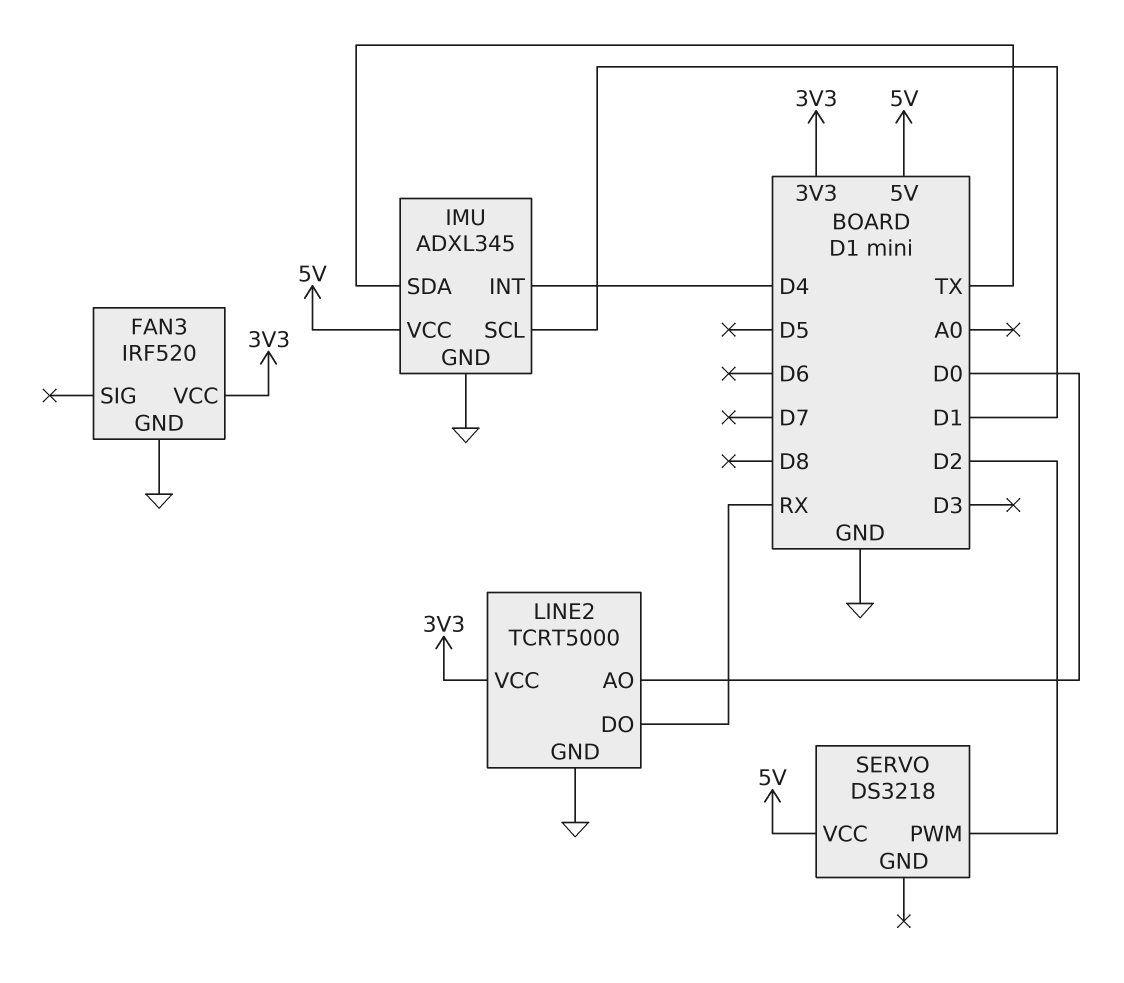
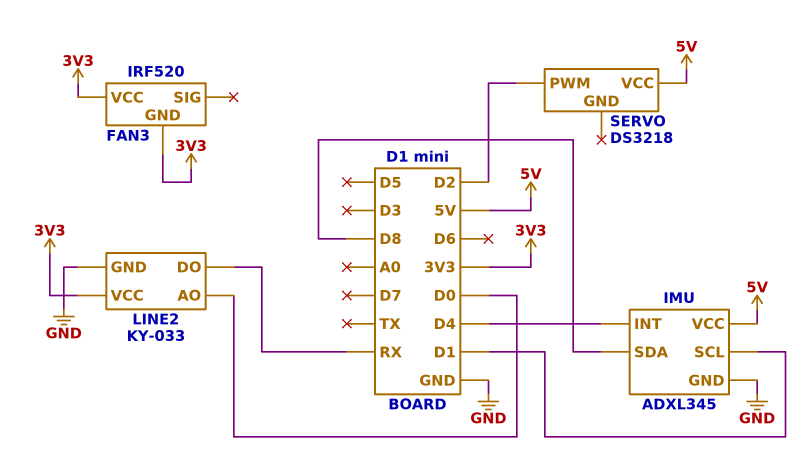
FAN3 pin GND: GND -> 3V3
IMU pin SDA: TX -> D8
LINE2: TCRT5000 -> KY-033

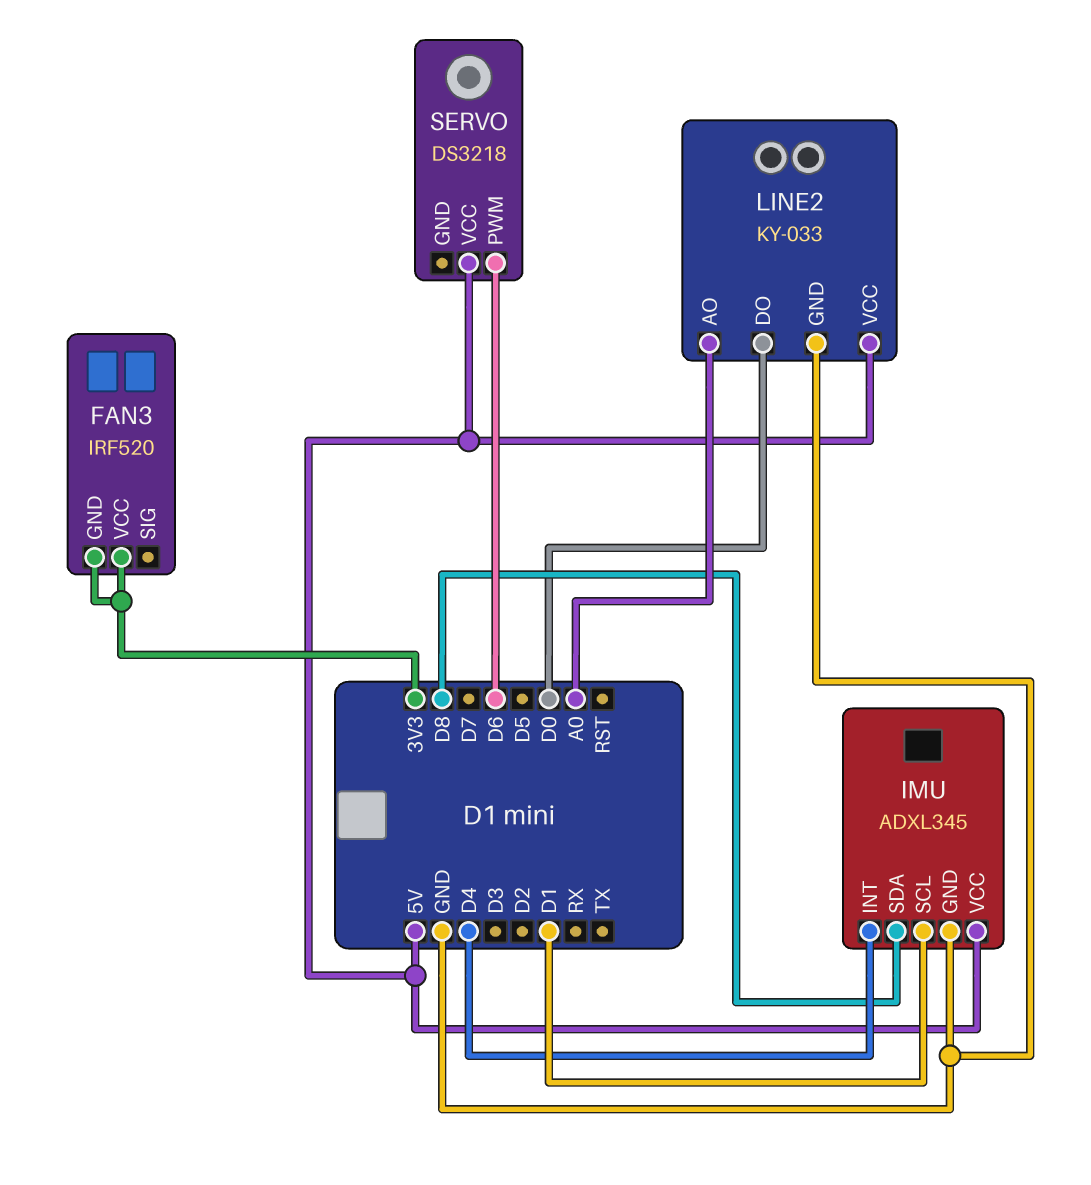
LINE2 pin AO: D0 -> A0
LINE2 pin DO: RX -> D0
LINE2 pin VCC: 3V3 -> 5V
SERVO pin PWM: D2 -> D6

